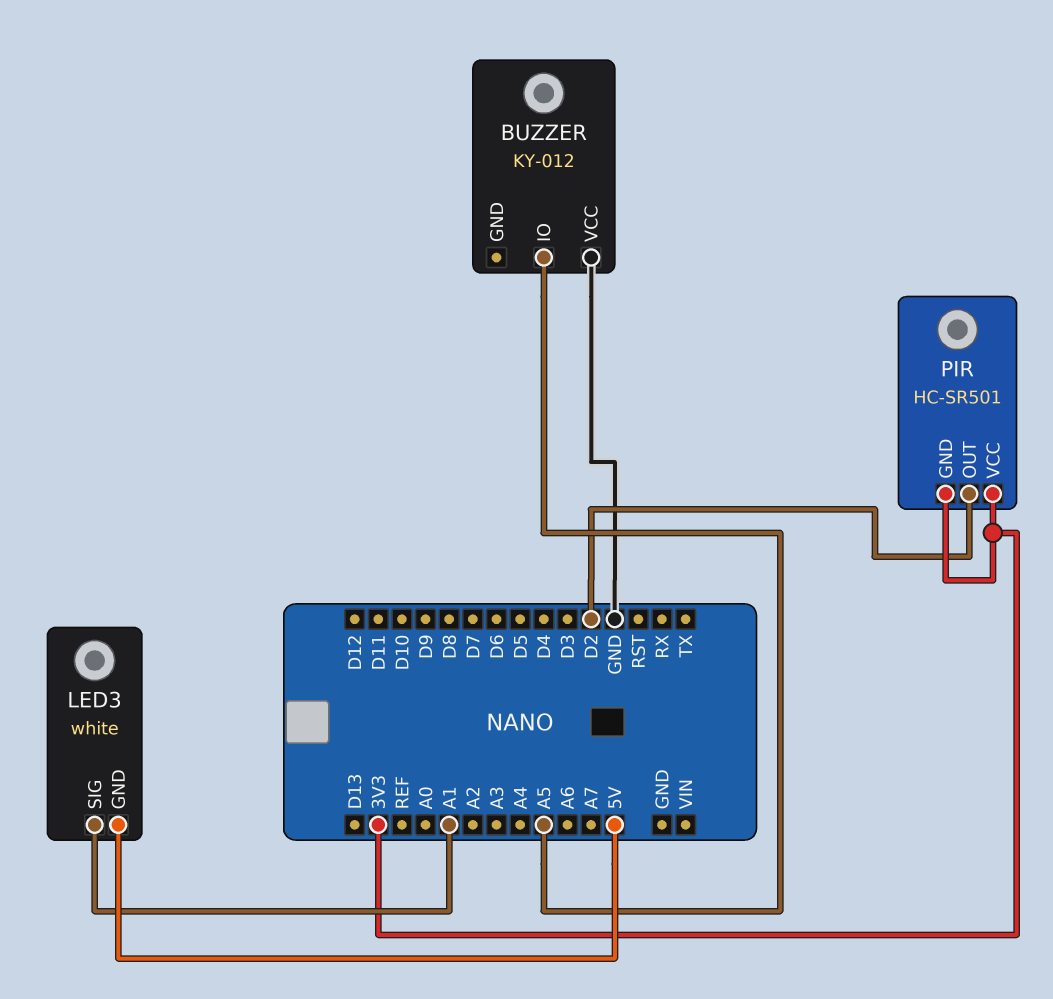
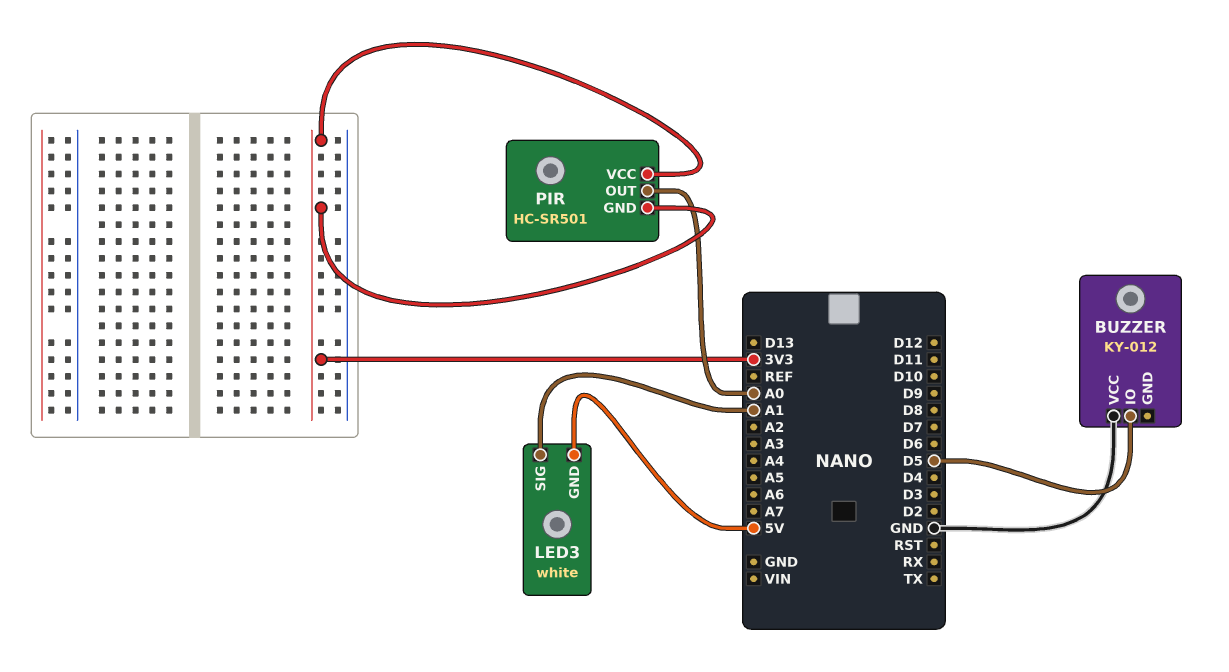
BUZZER pin IO: A5 -> D5
PIR pin OUT: D2 -> A0

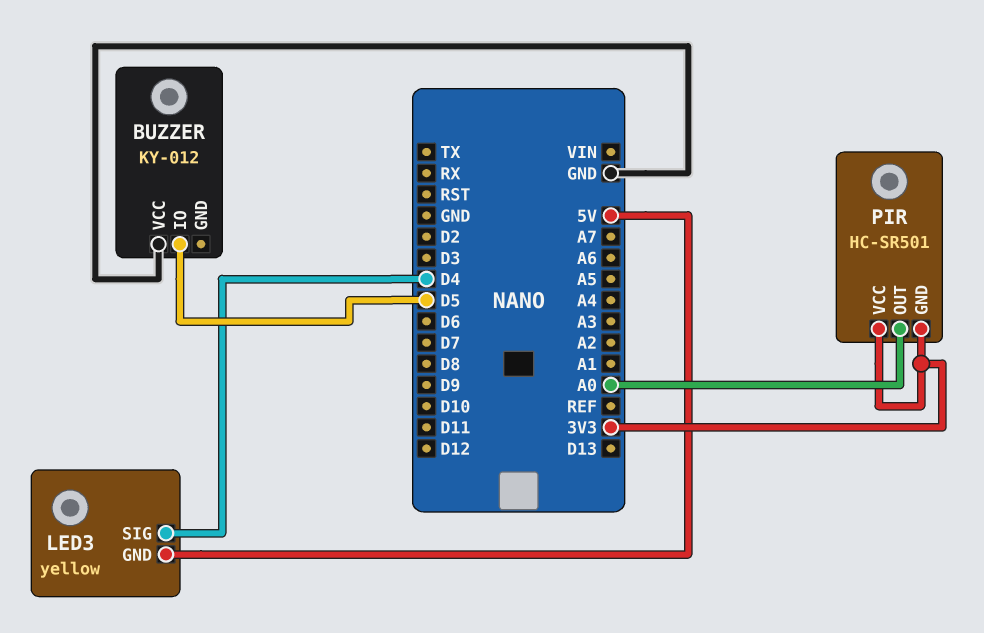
LED3: white -> yellow
LED3 pin SIG: A1 -> D4

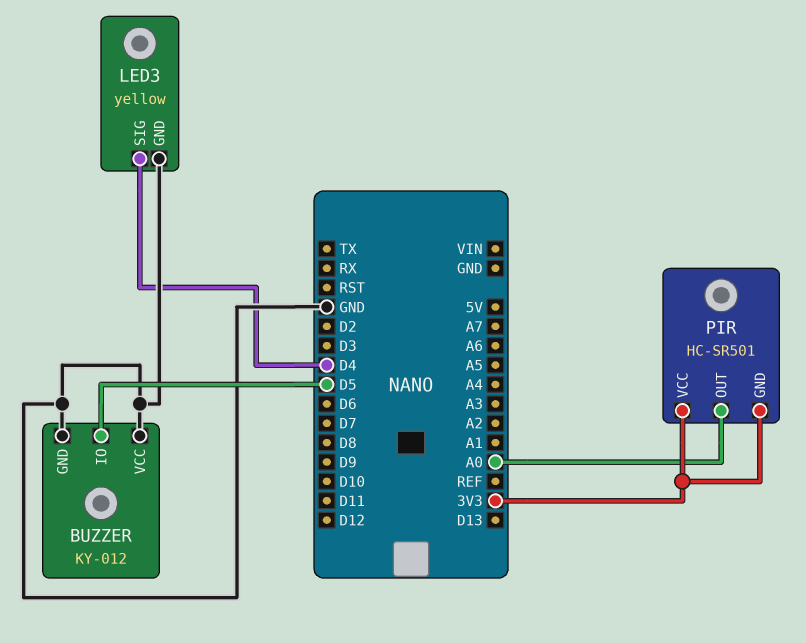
BUZZER pin GND: none -> GND
LED3 pin GND: 5V -> GND

